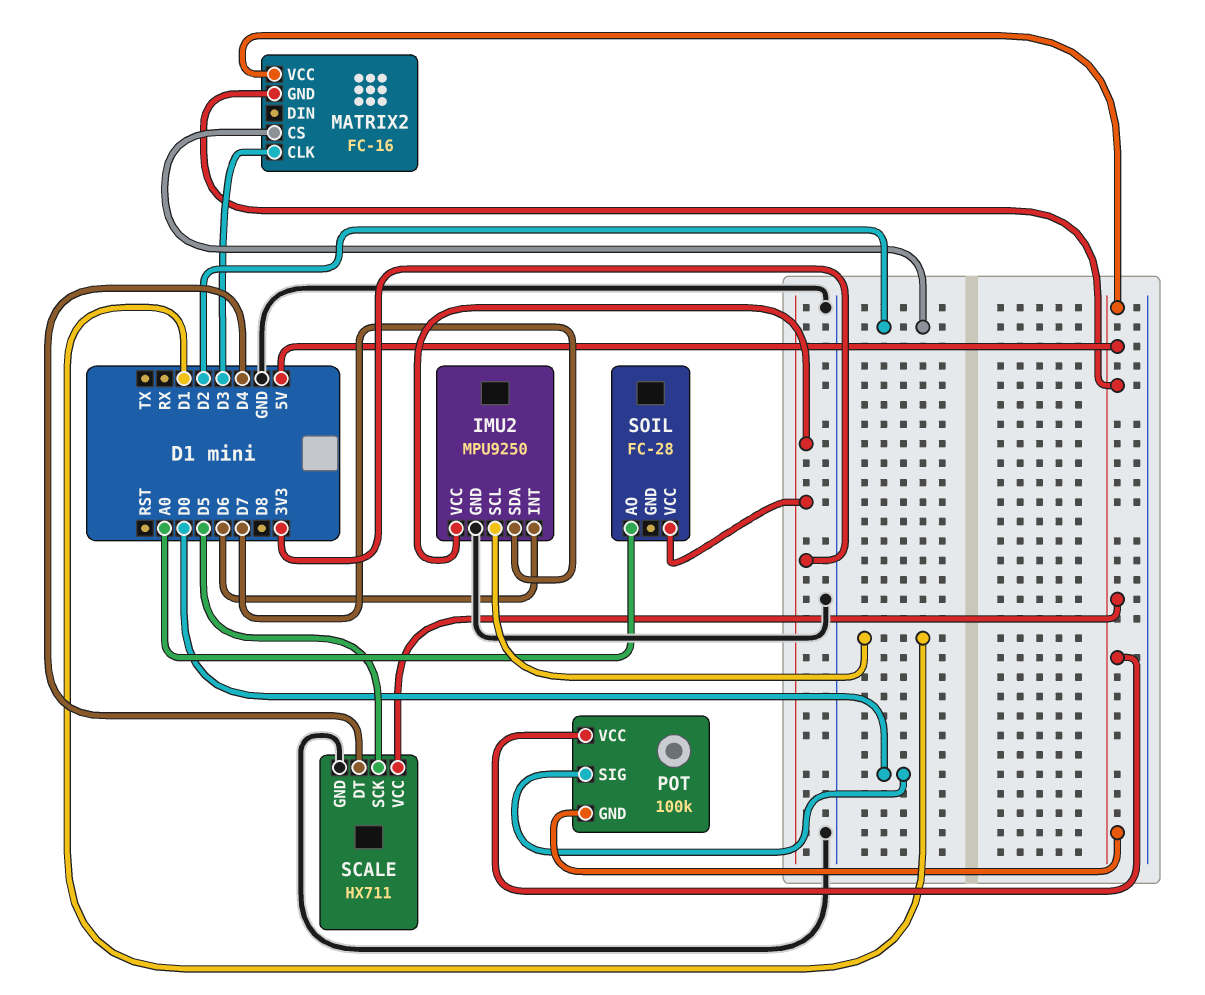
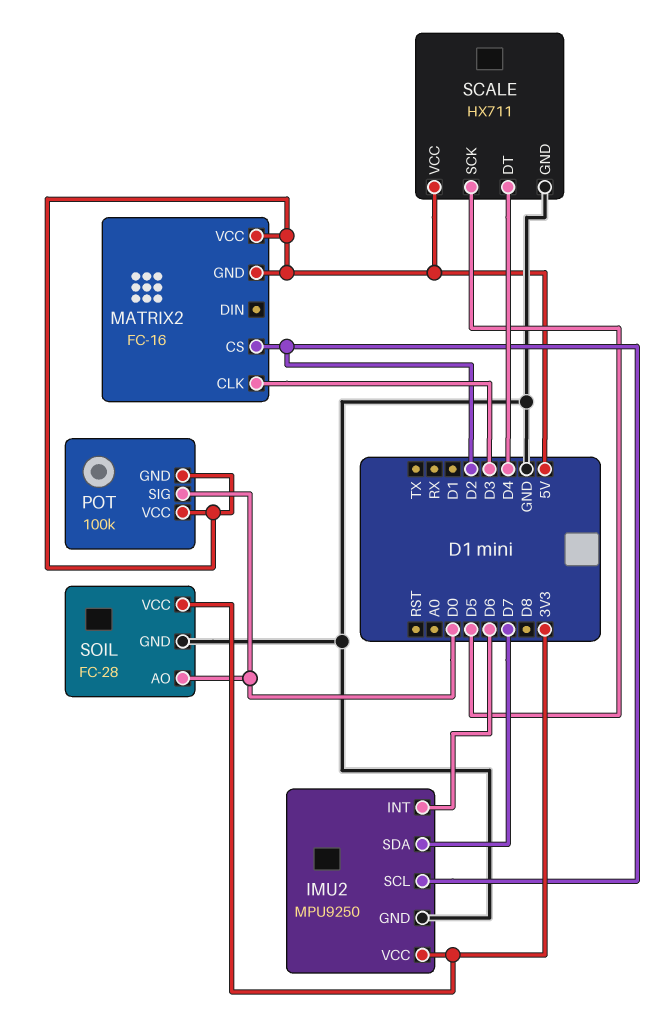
IMU2 pin SCL: D1 -> D2
SOIL pin AO: A0 -> D0
SOIL pin GND: none -> GND

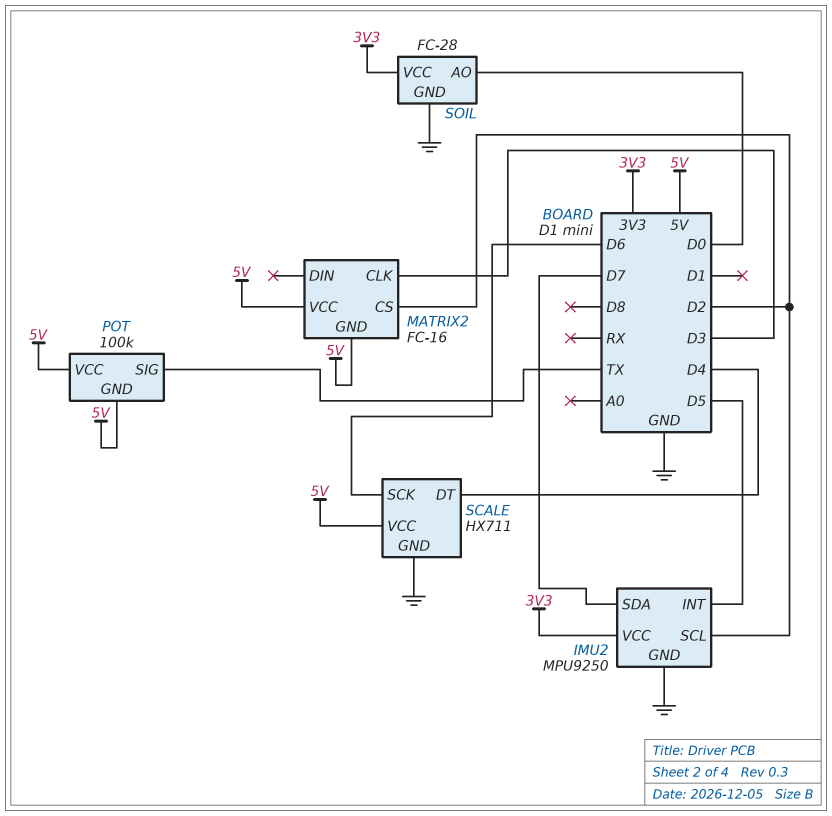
IMU2 pin INT: D6 -> D5
POT pin SIG: D0 -> TX
SCALE pin SCK: D5 -> D6

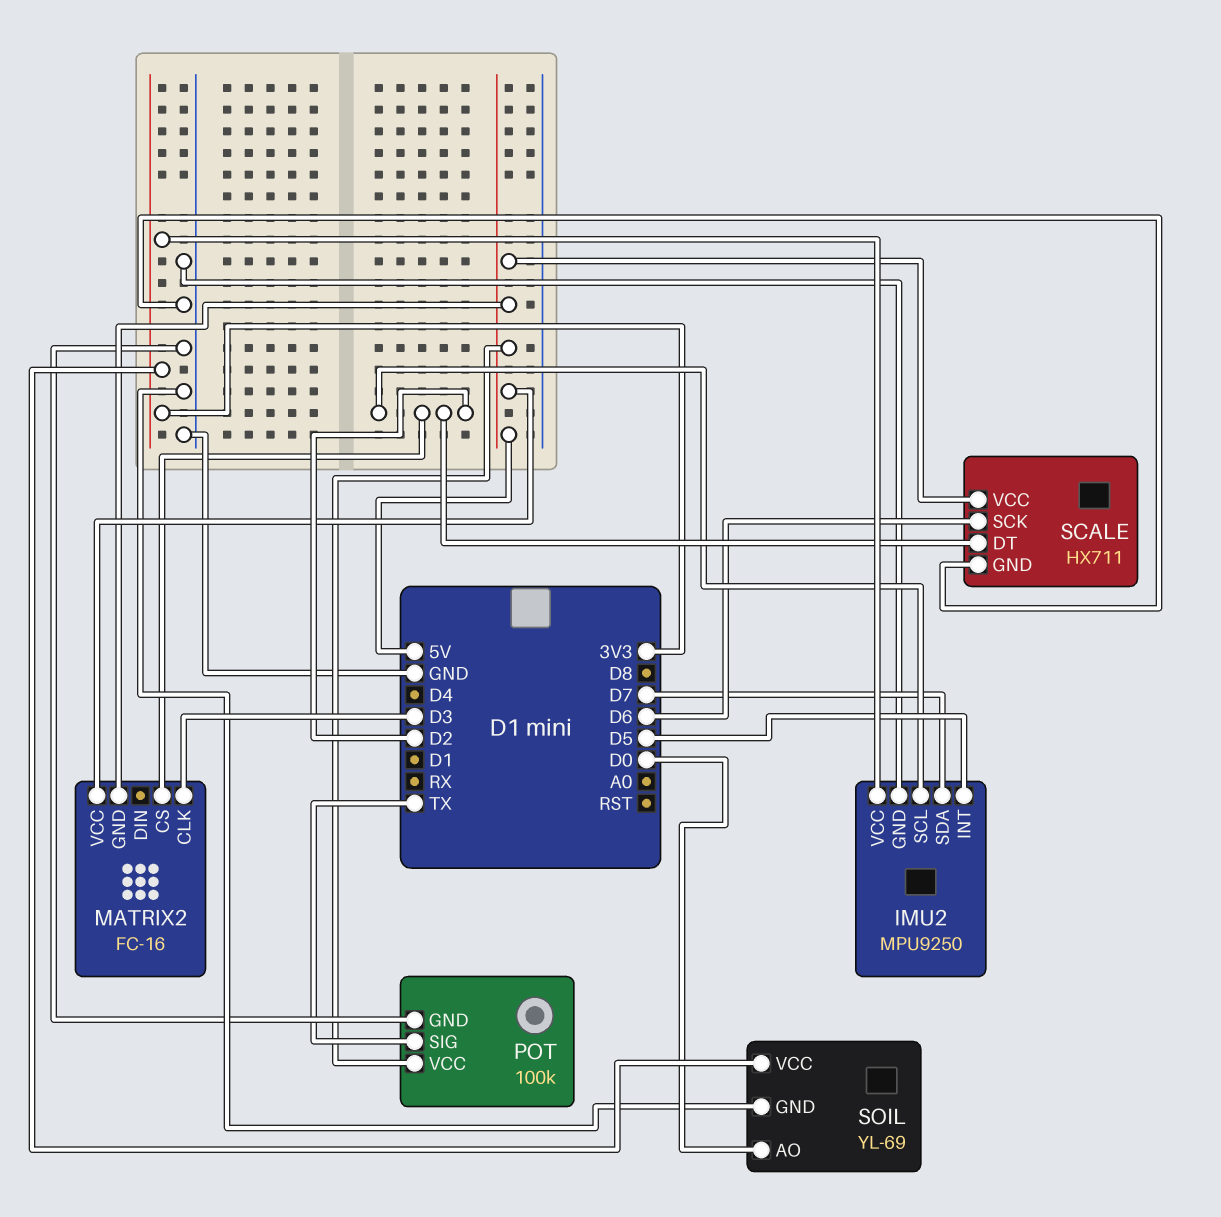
POT pin GND: 5V -> GND
SCALE pin DT: D4 -> D2
SOIL: FC-28 -> YL-69

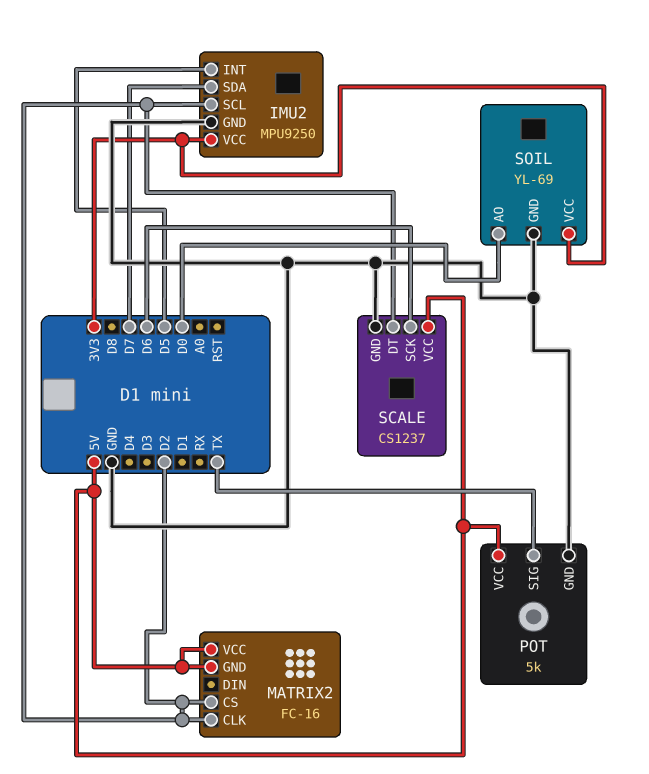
MATRIX2 pin CLK: D3 -> D2
POT: 100k -> 5k
SCALE: HX711 -> CS1237

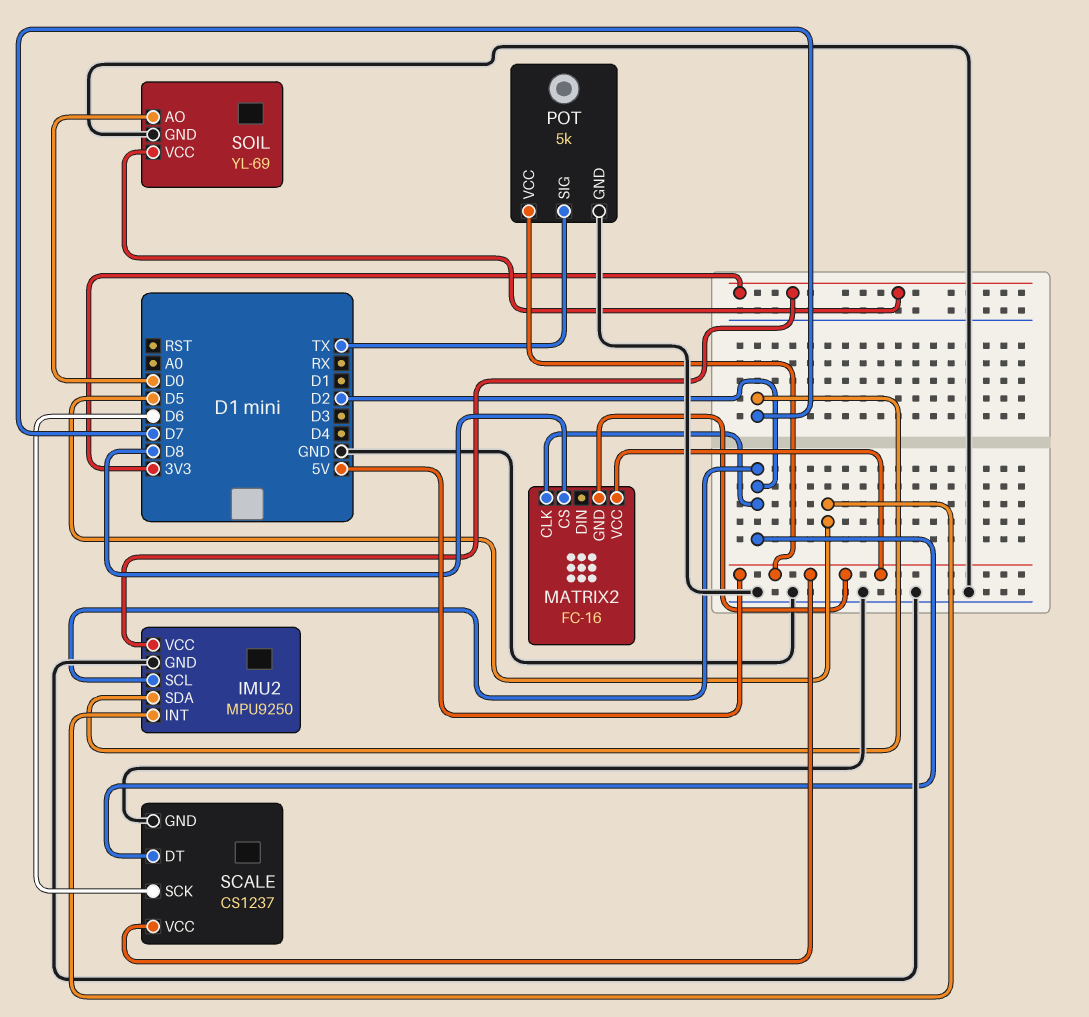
MATRIX2 pin CS: D2 -> D8

